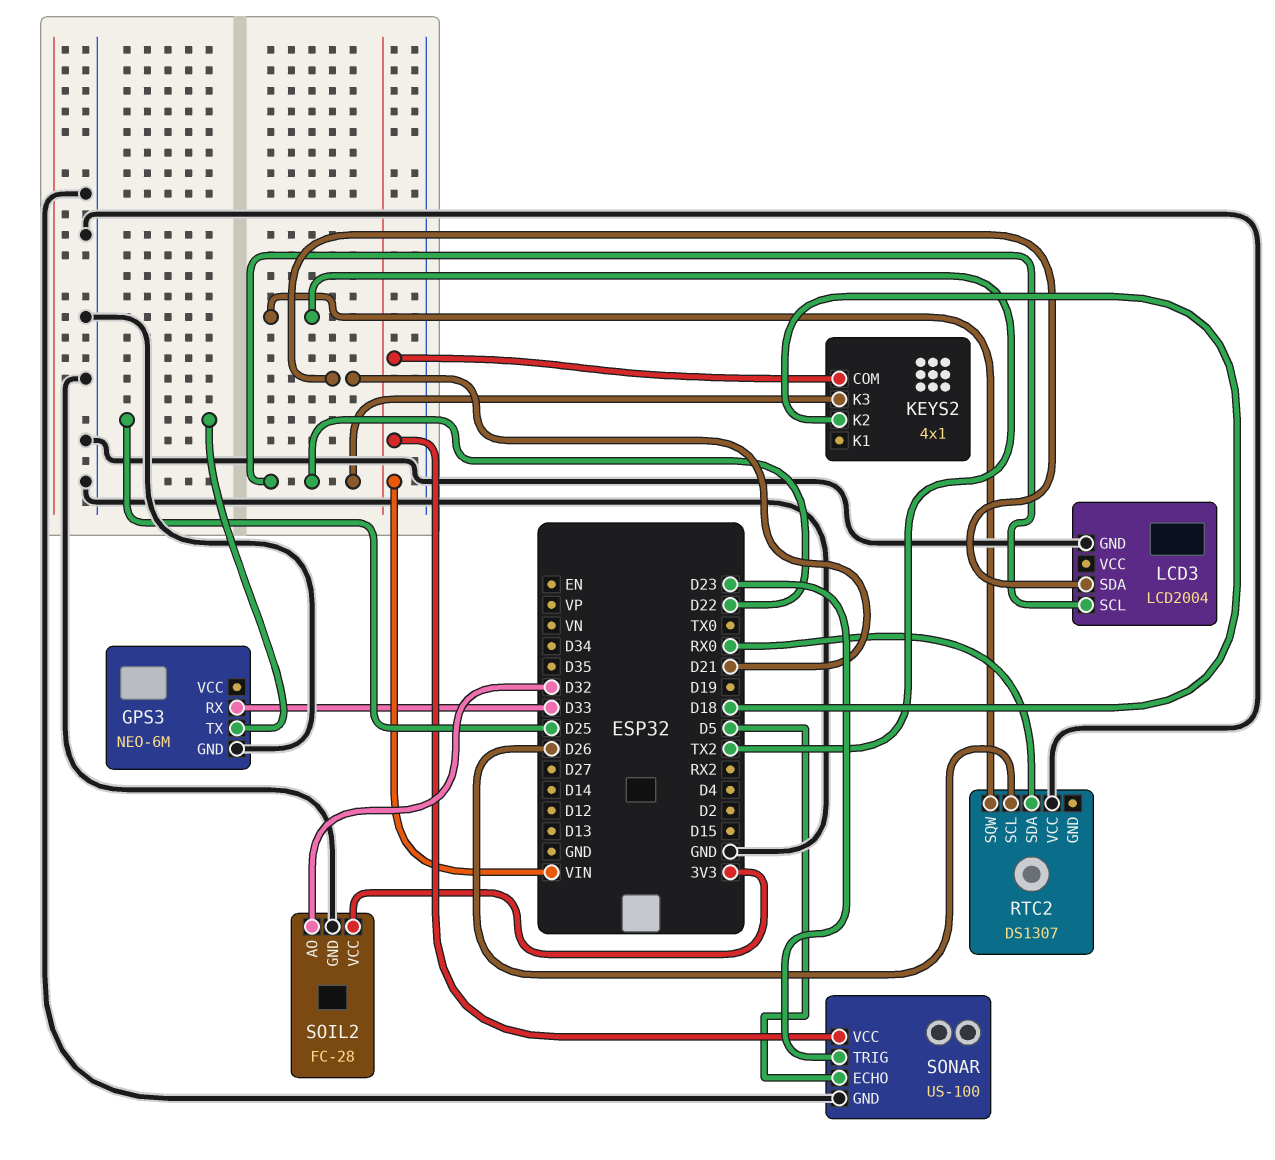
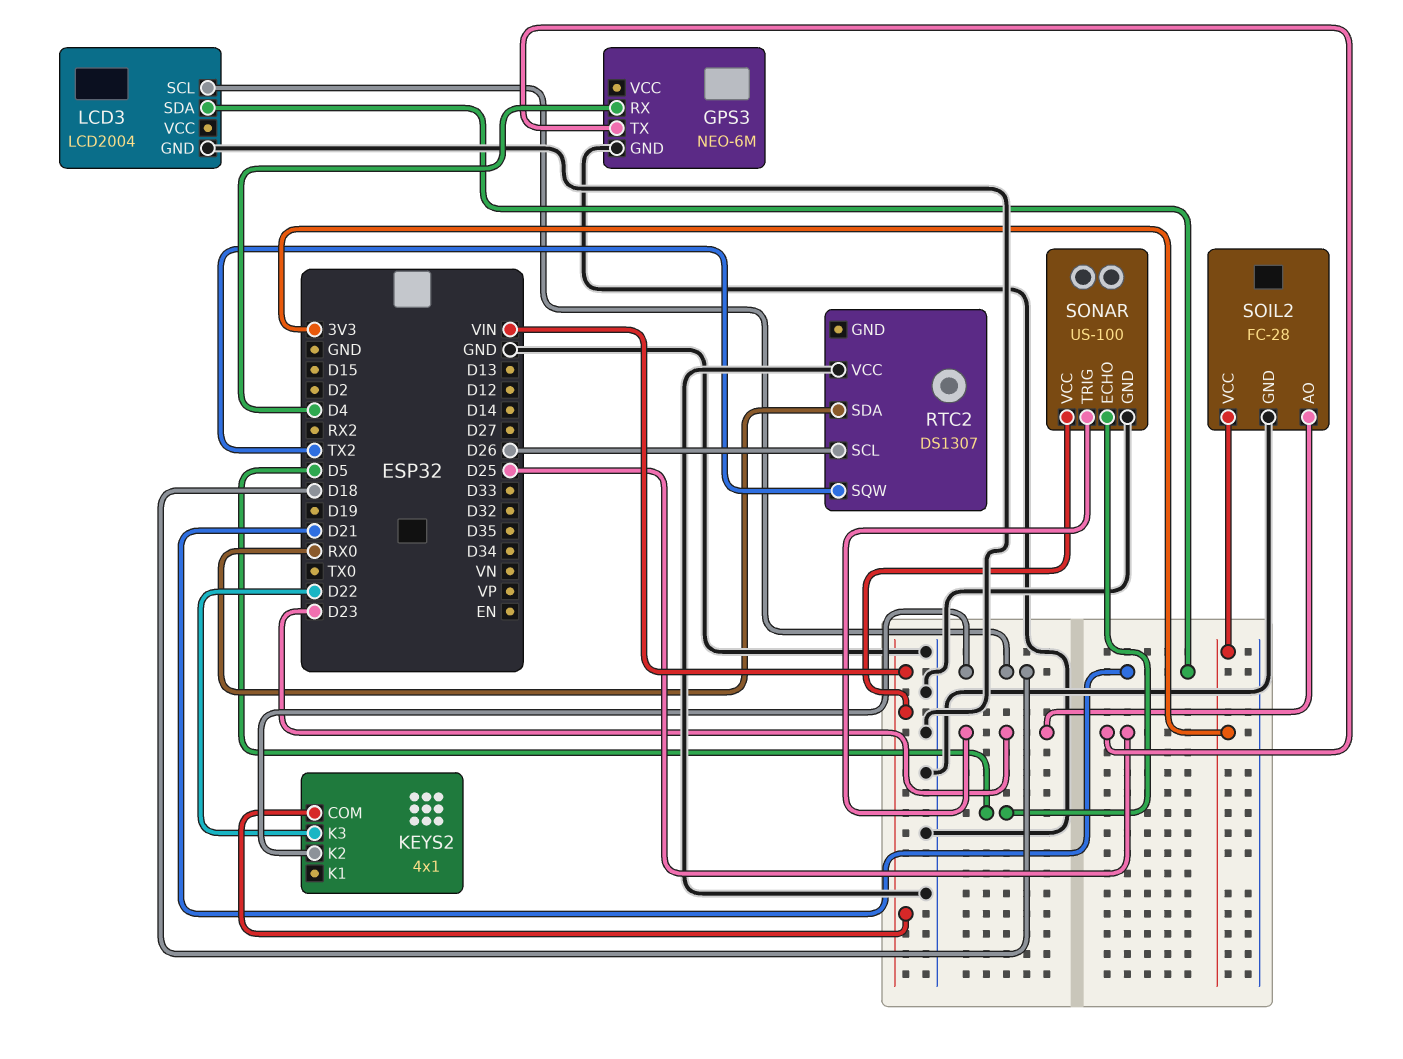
GPS3 pin RX: D33 -> D4
LCD3 pin SCL: D22 -> D18
SOIL2 pin AO: D32 -> D23

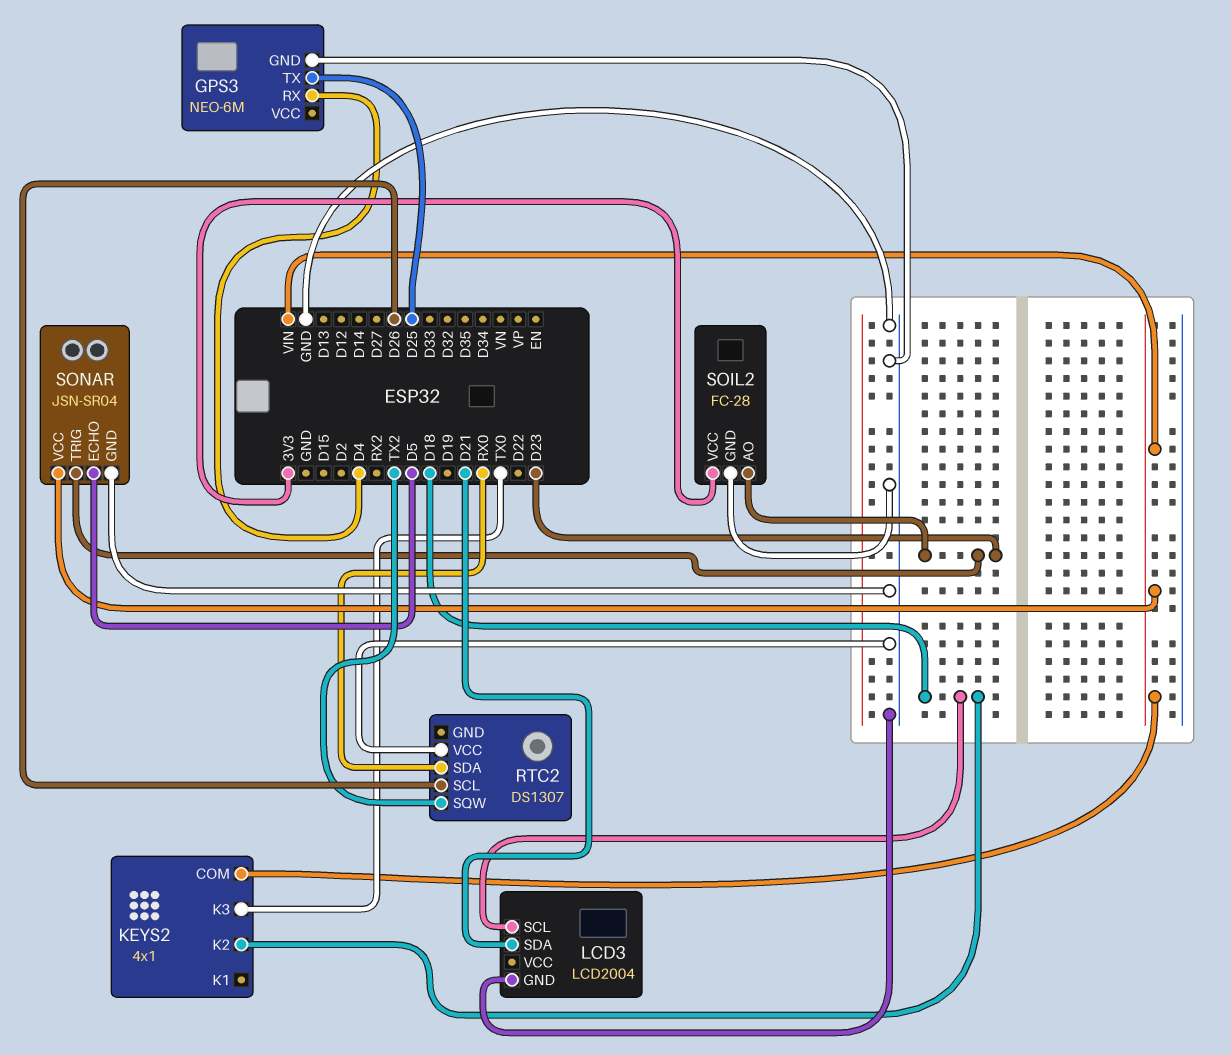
KEYS2 pin K3: D22 -> TX0
SONAR: US-100 -> JSN-SR04

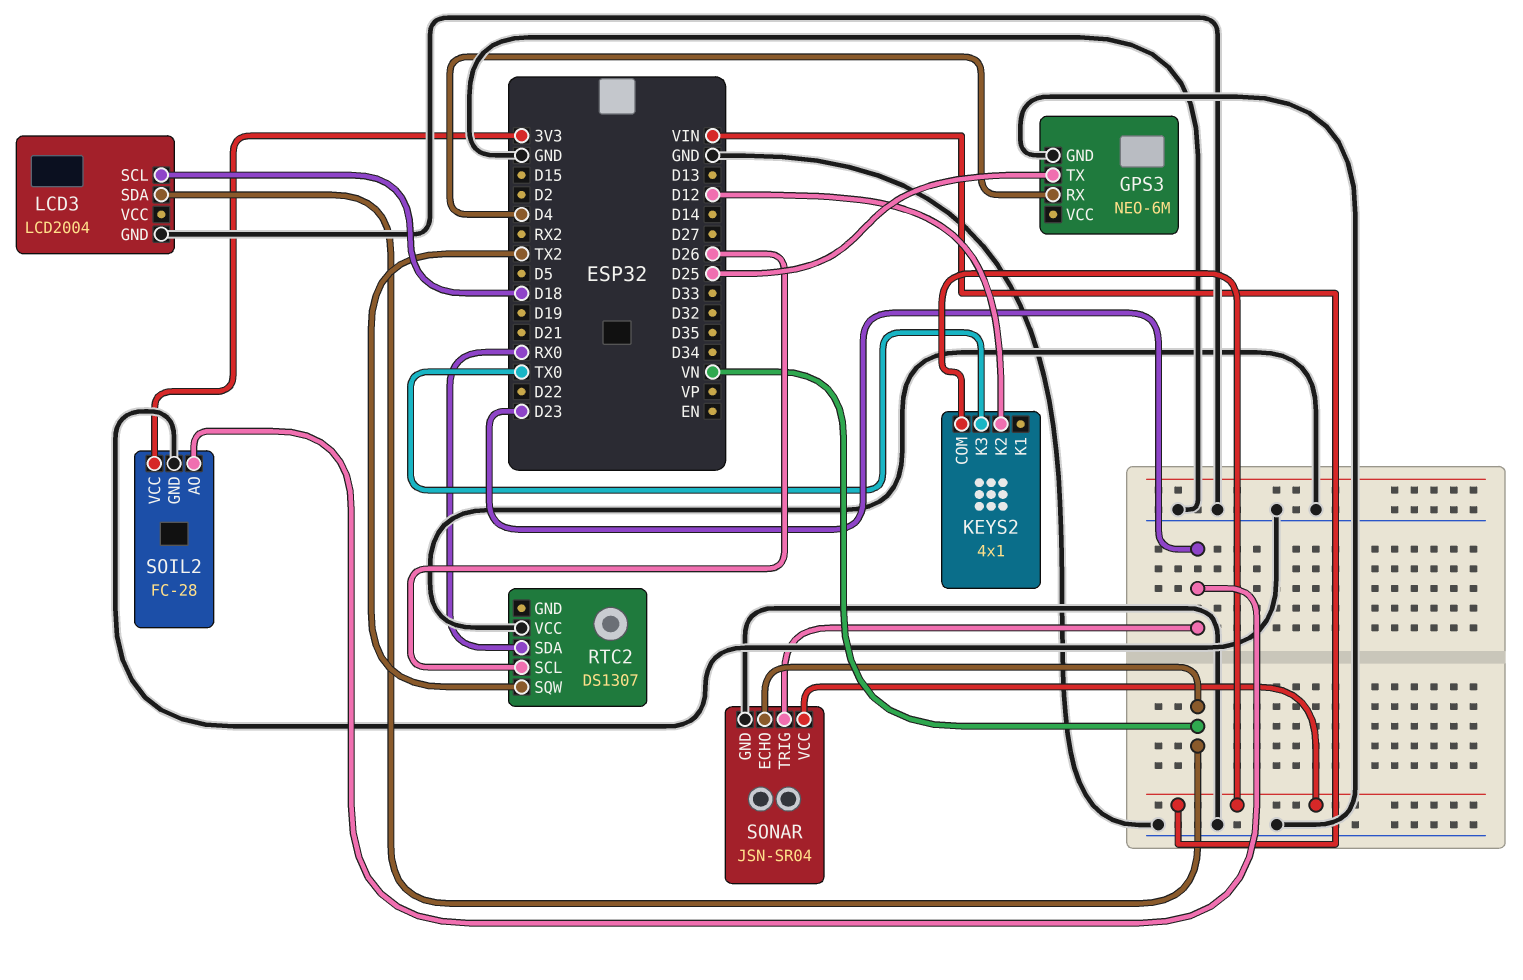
KEYS2 pin K2: D18 -> D12
LCD3 pin SDA: D21 -> VN
SONAR pin ECHO: D5 -> VN

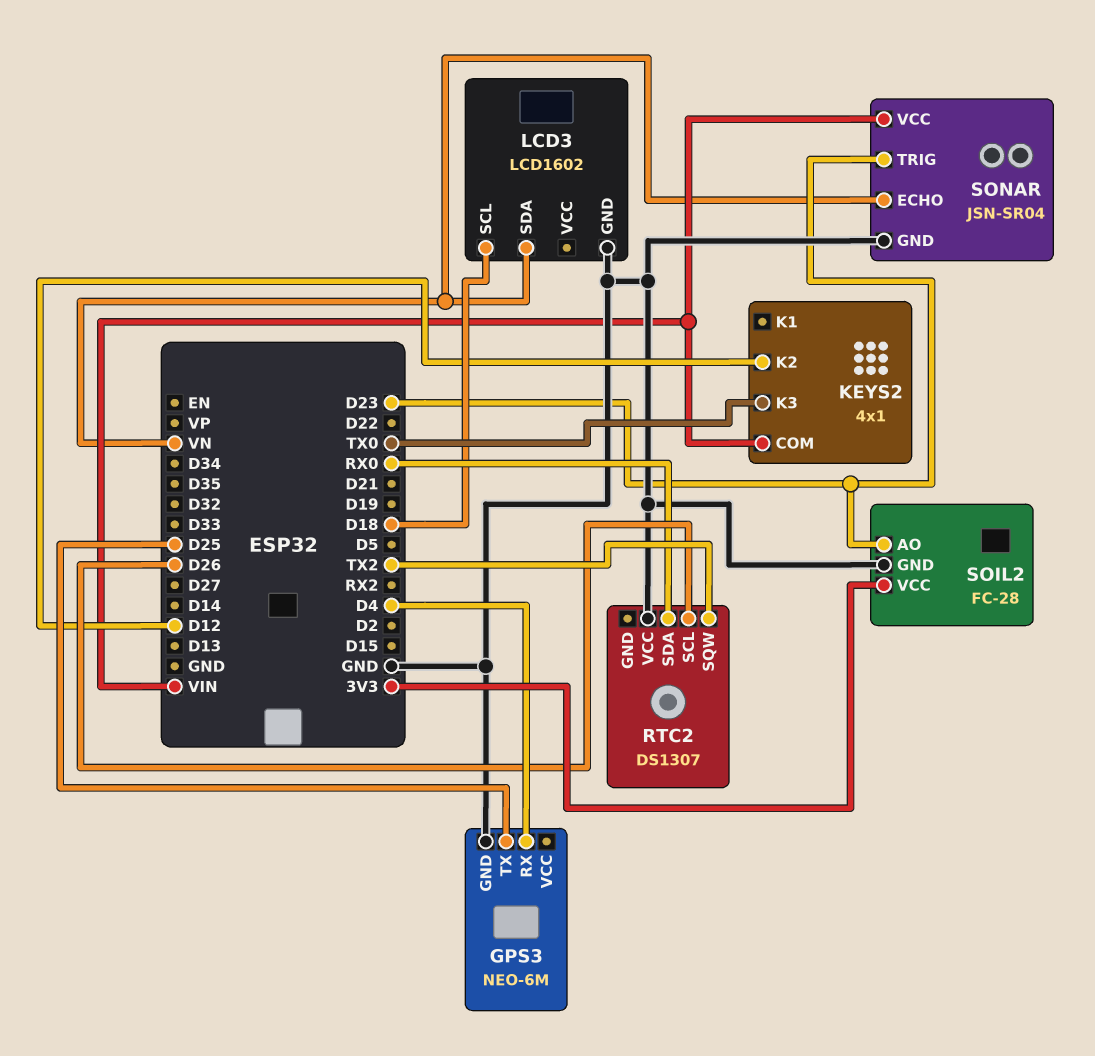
LCD3: LCD2004 -> LCD1602

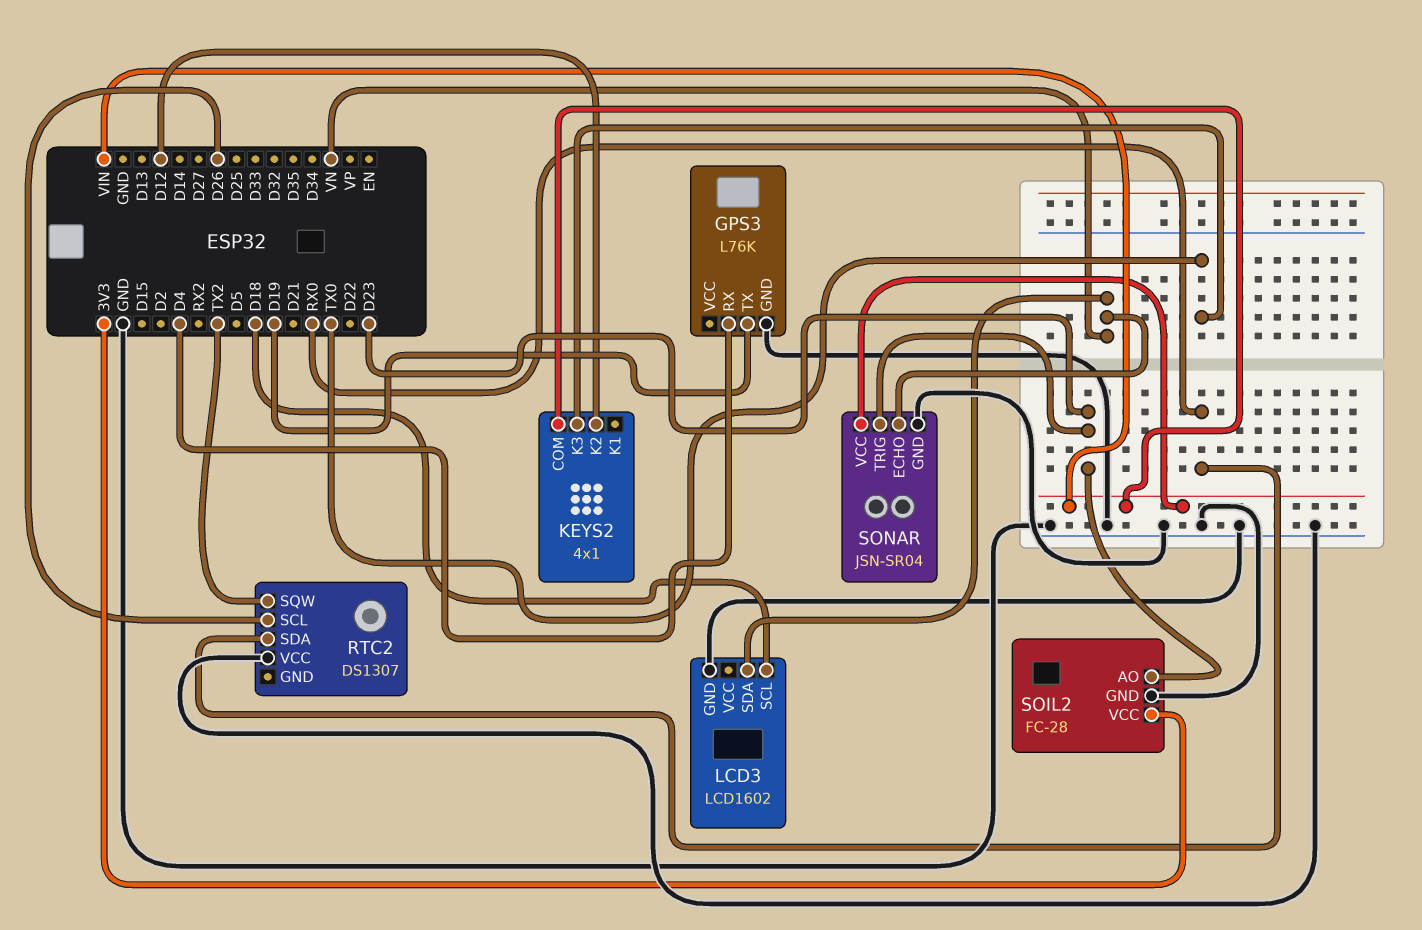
GPS3: NEO-6M -> L76K
GPS3 pin TX: D25 -> D19

